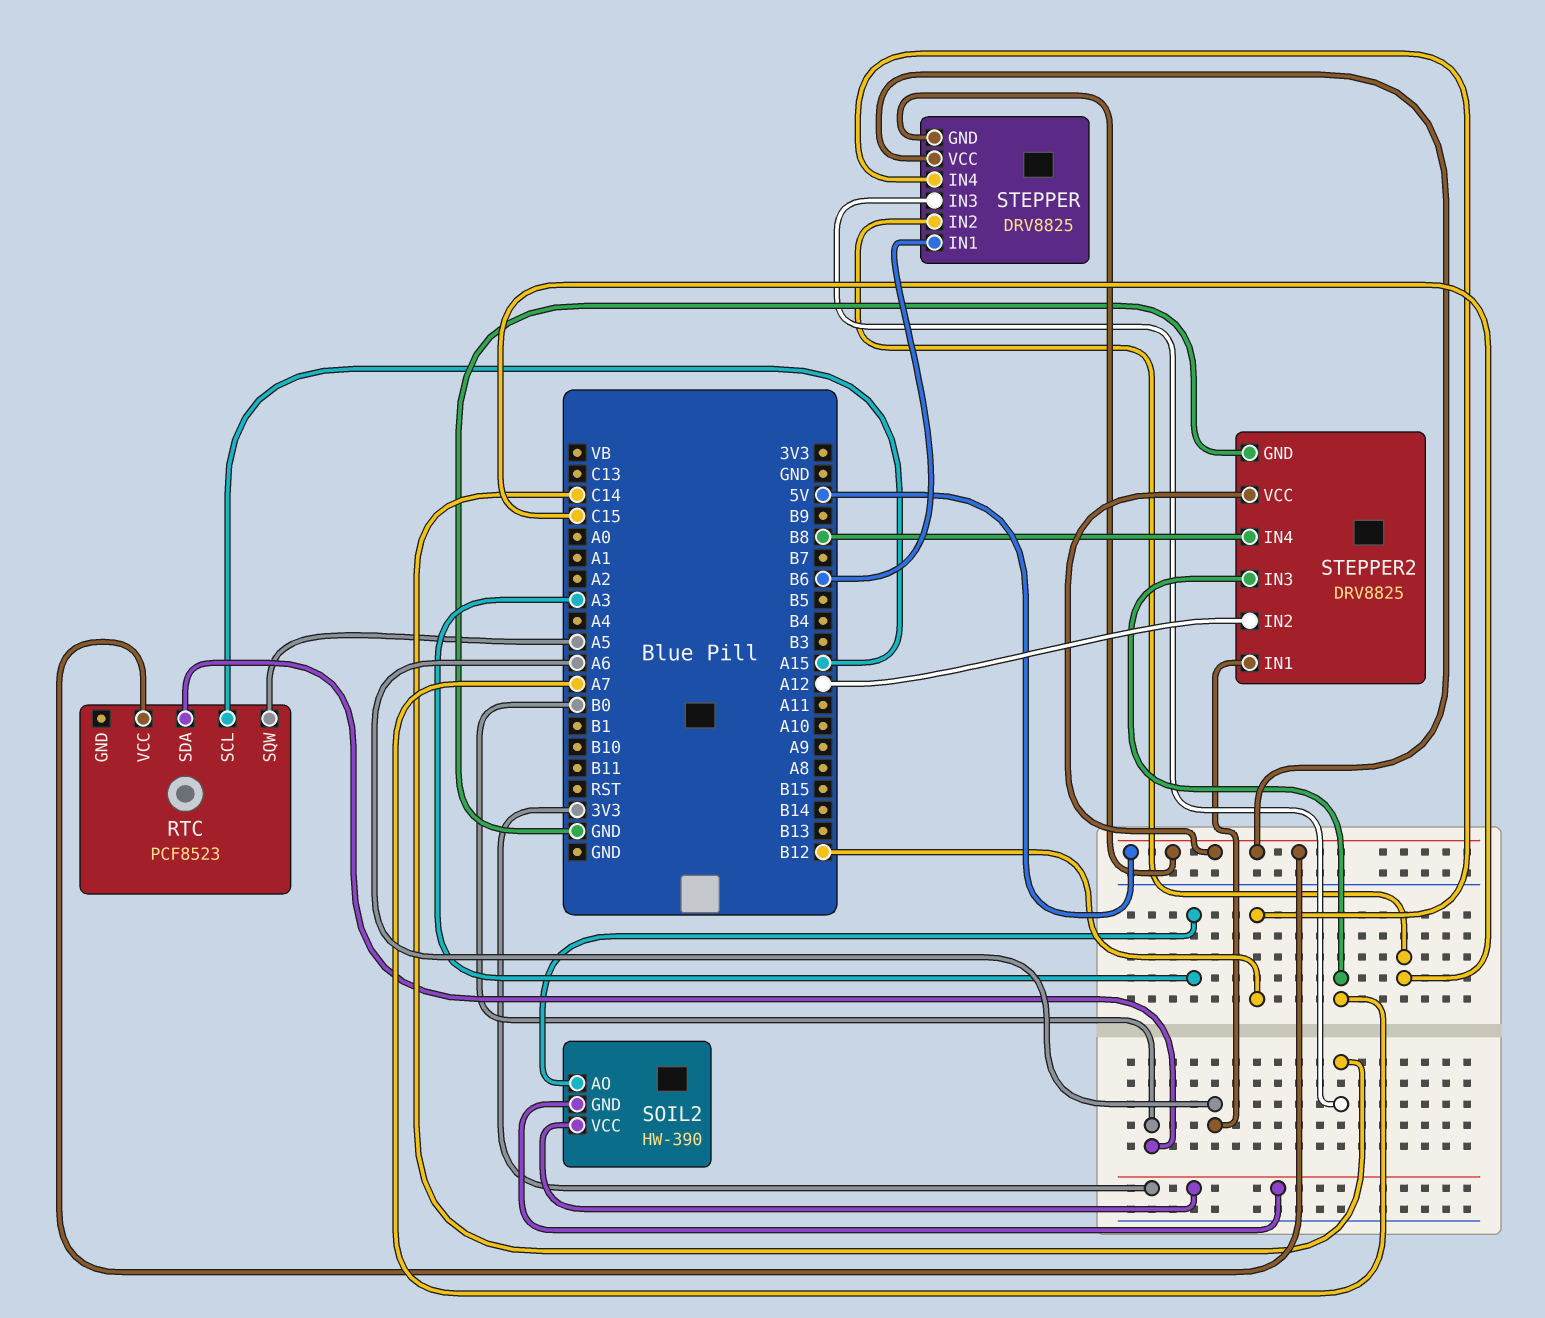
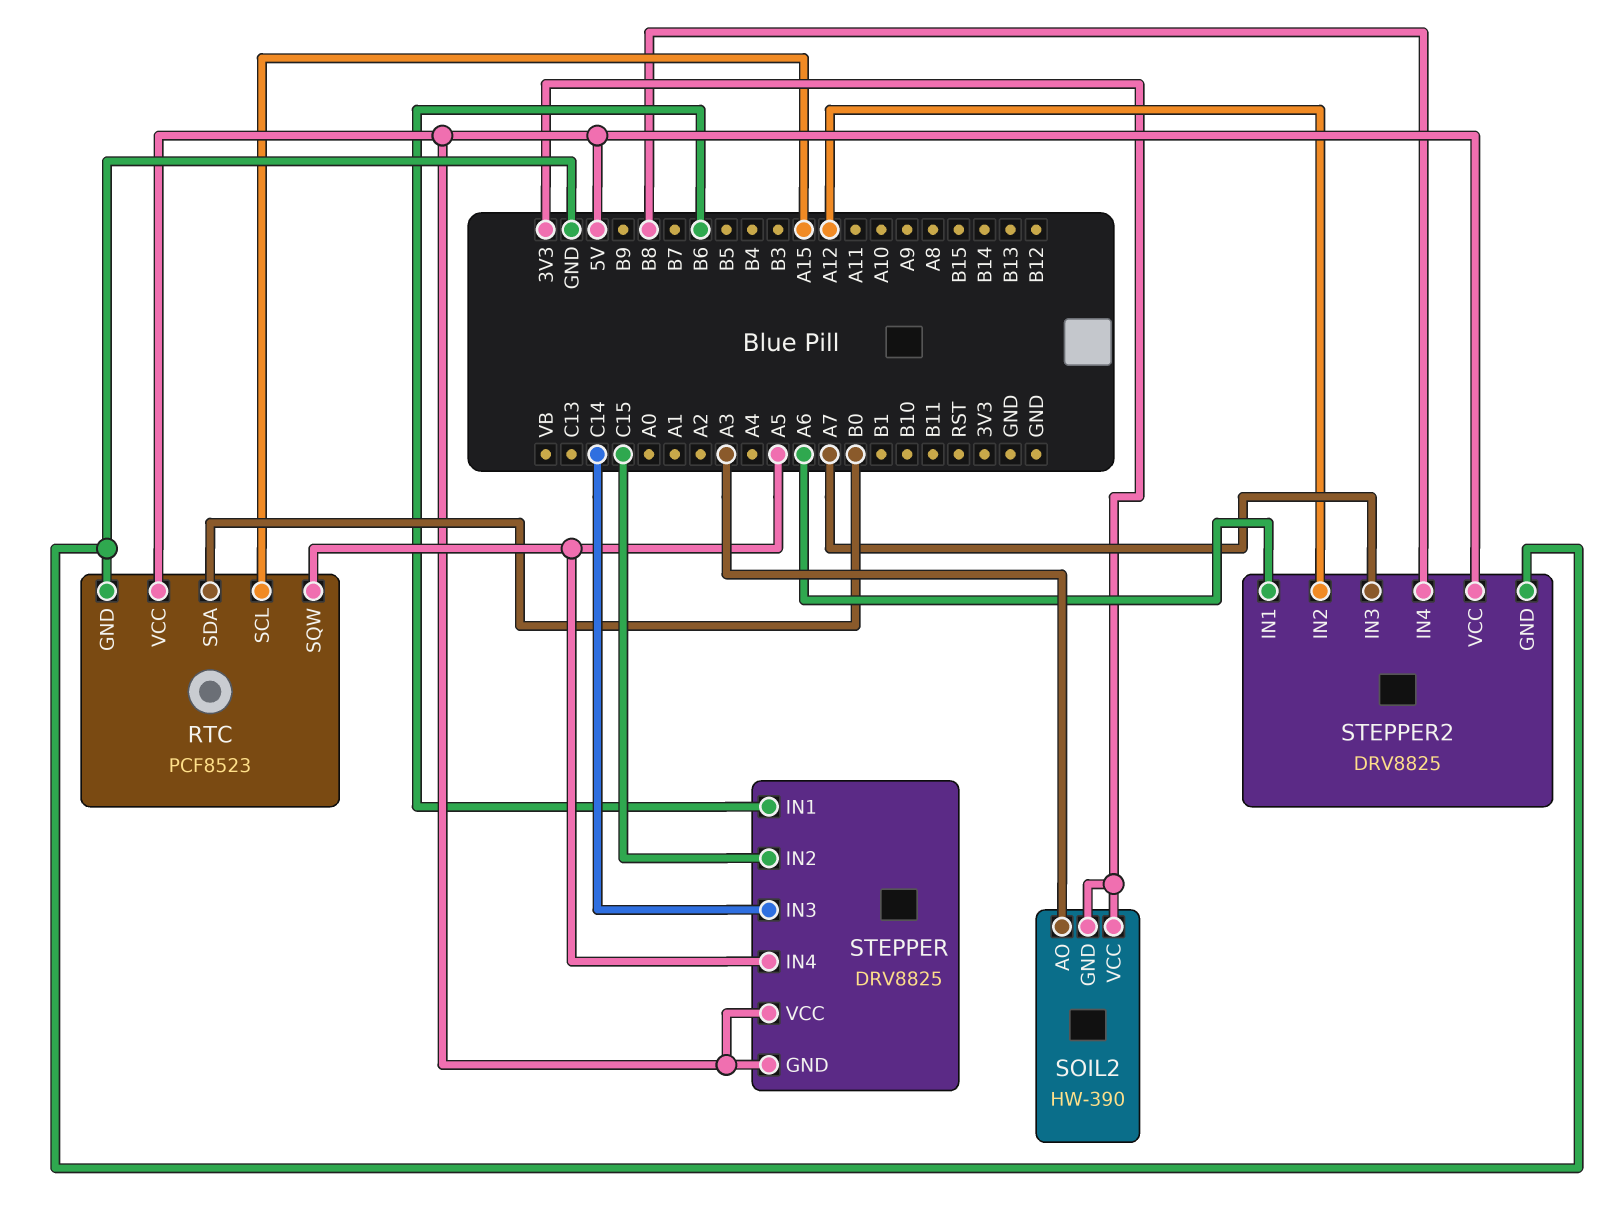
RTC pin GND: none -> GND
STEPPER pin IN4: B12 -> A5

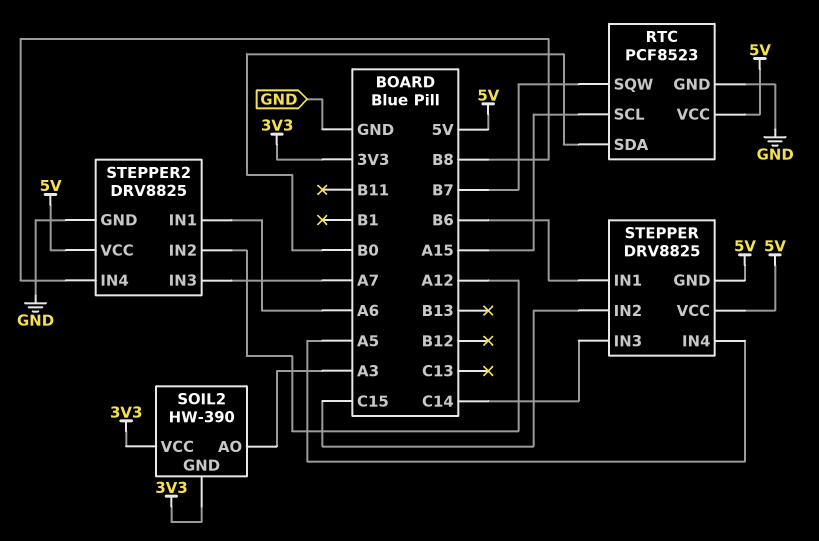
RTC pin SQW: A5 -> B7

